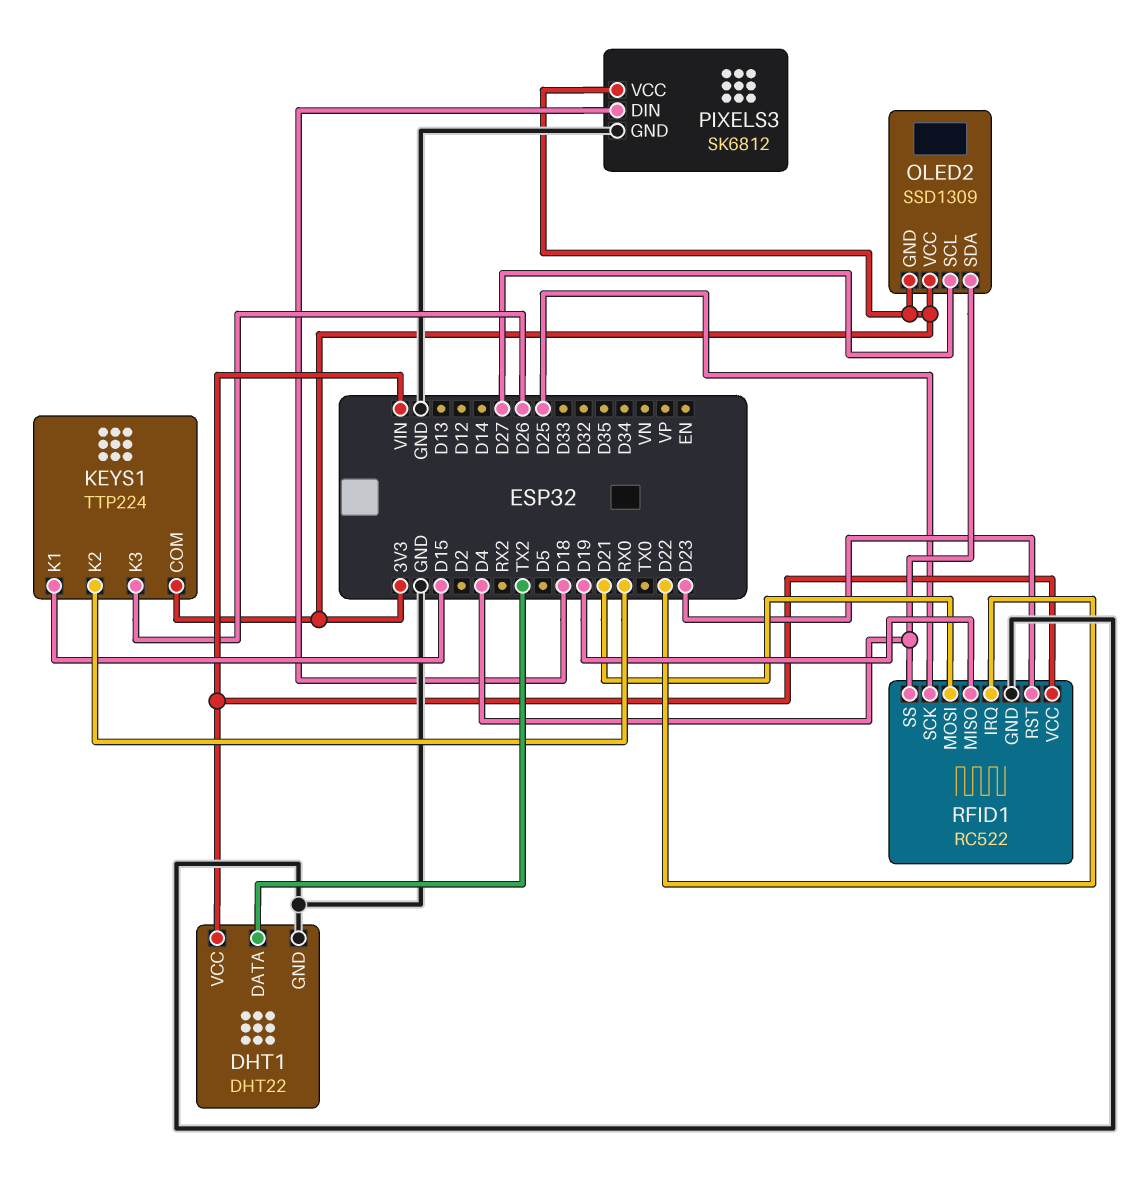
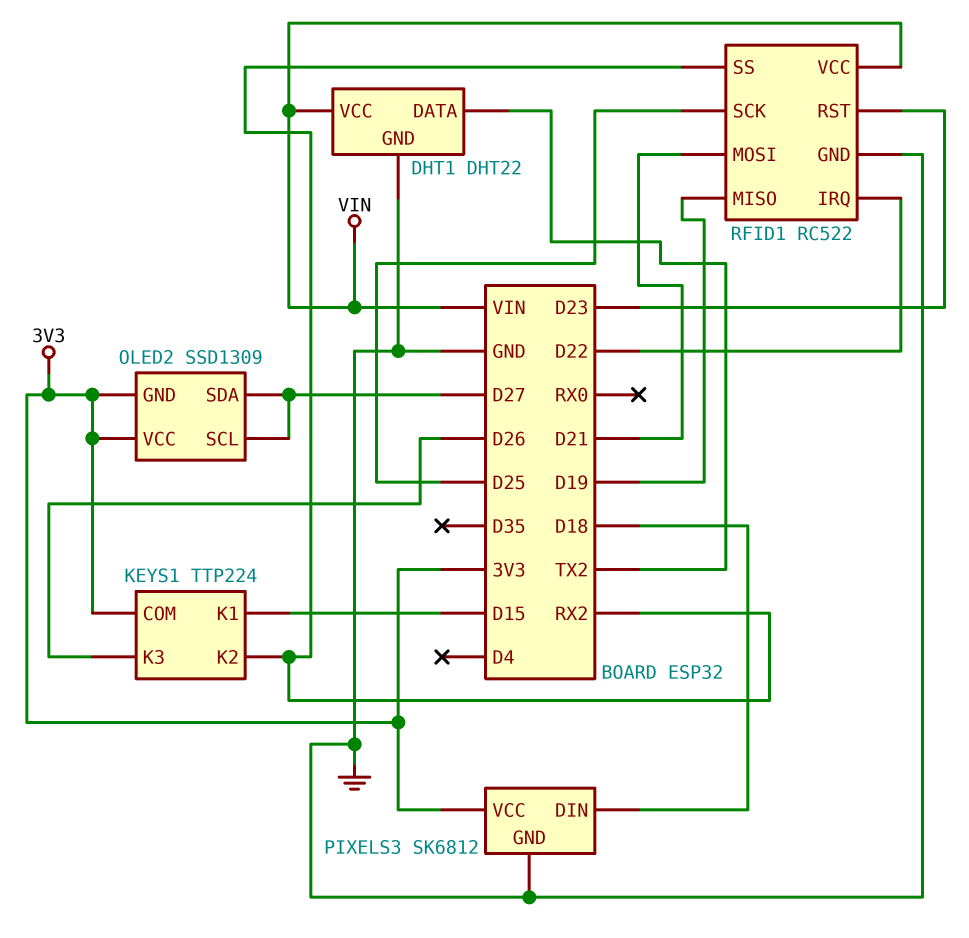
KEYS1 pin K2: RX0 -> RX2
OLED2 pin SDA: D4 -> D27
RFID1 pin SS: D4 -> RX2

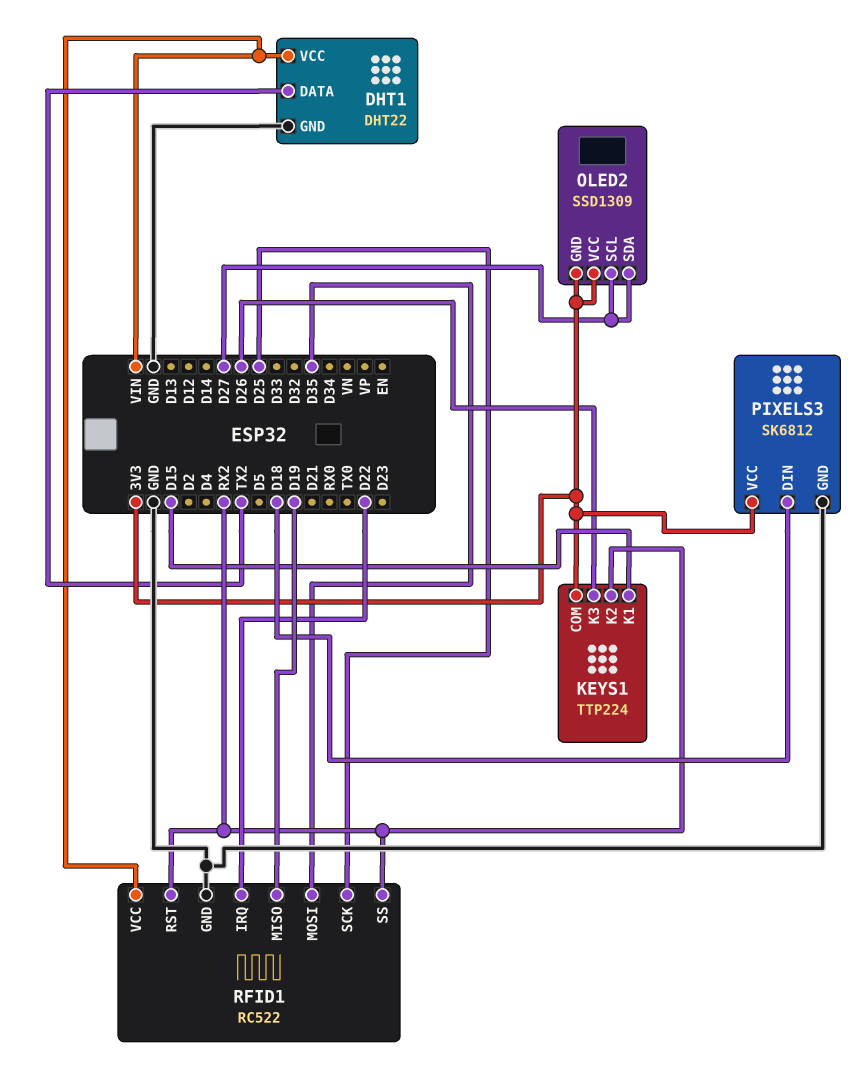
RFID1 pin MOSI: D21 -> D35
RFID1 pin RST: D23 -> RX2

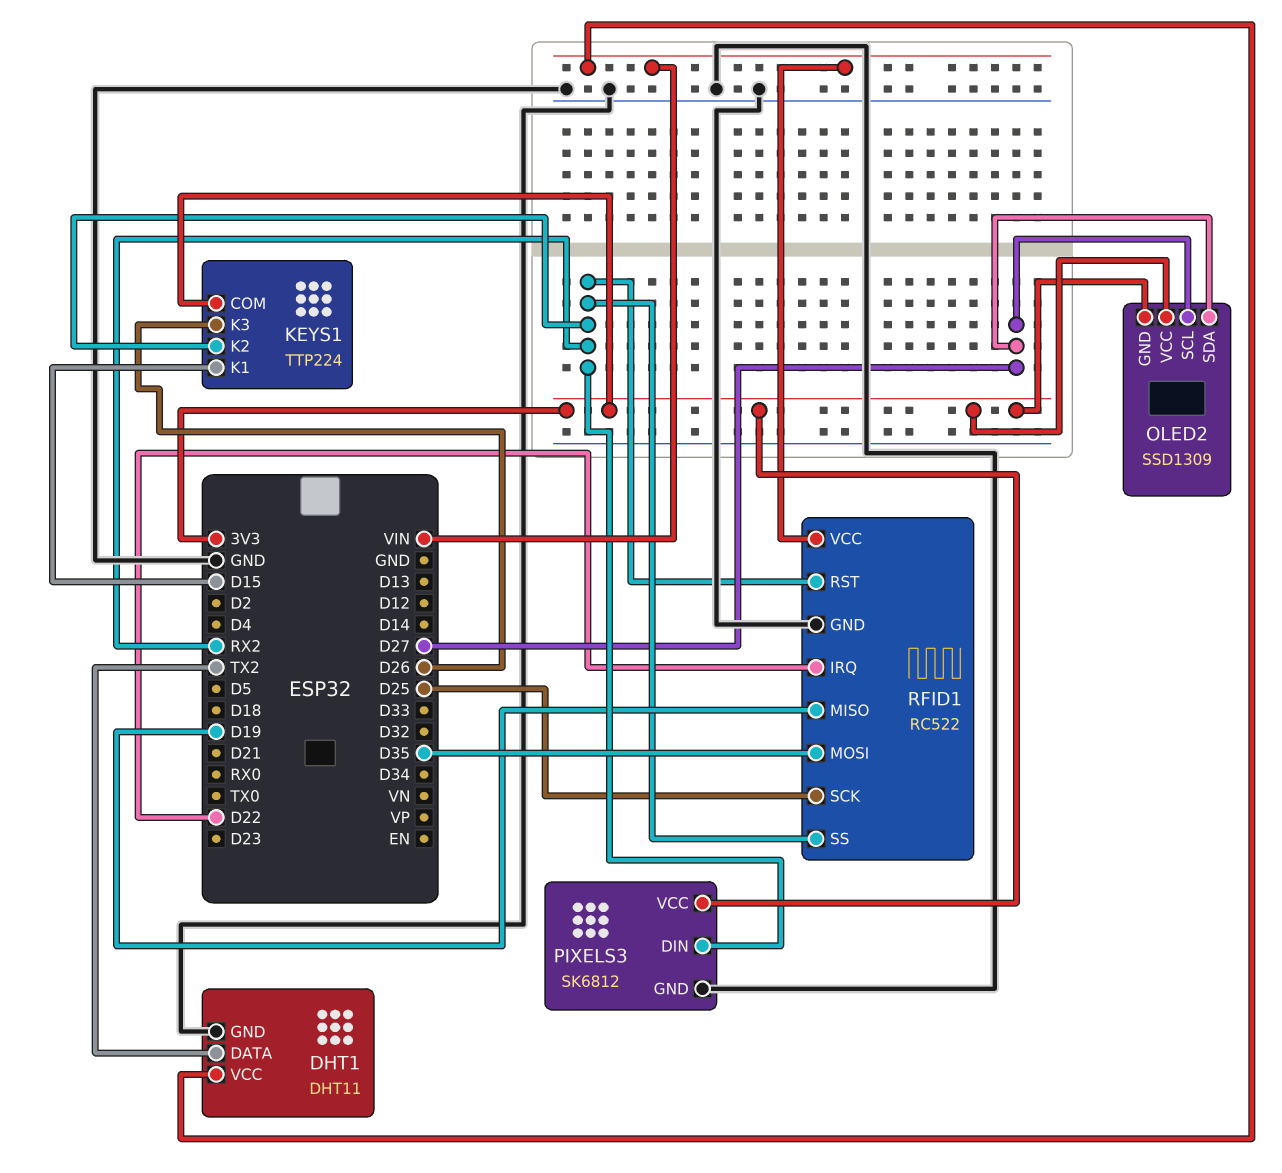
DHT1: DHT22 -> DHT11
PIXELS3 pin DIN: D18 -> RX2

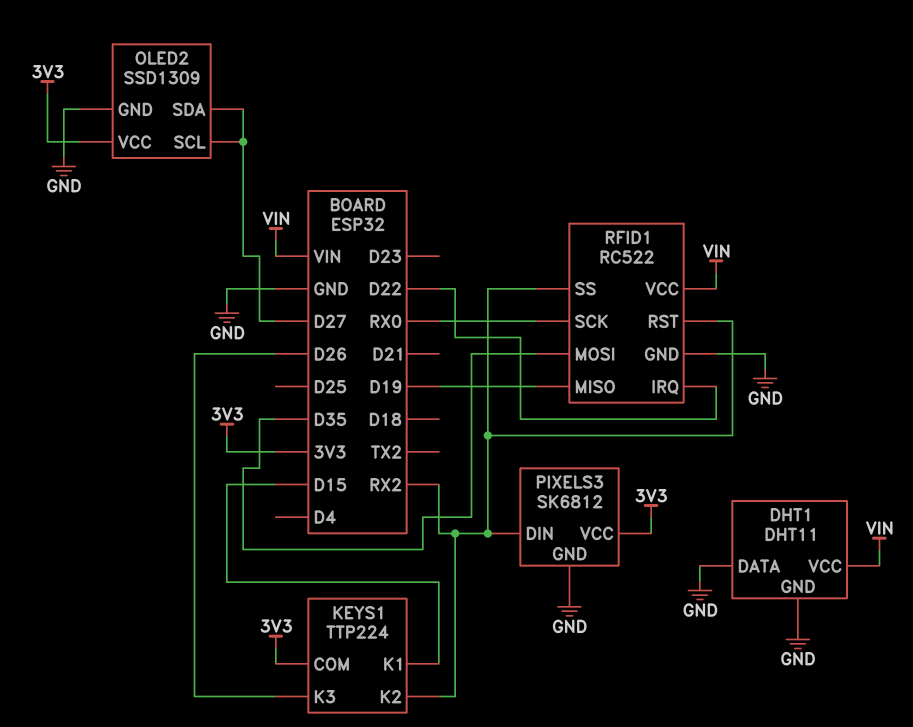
DHT1 pin DATA: TX2 -> GND
OLED2 pin GND: 3V3 -> GND
RFID1 pin SCK: D25 -> RX0

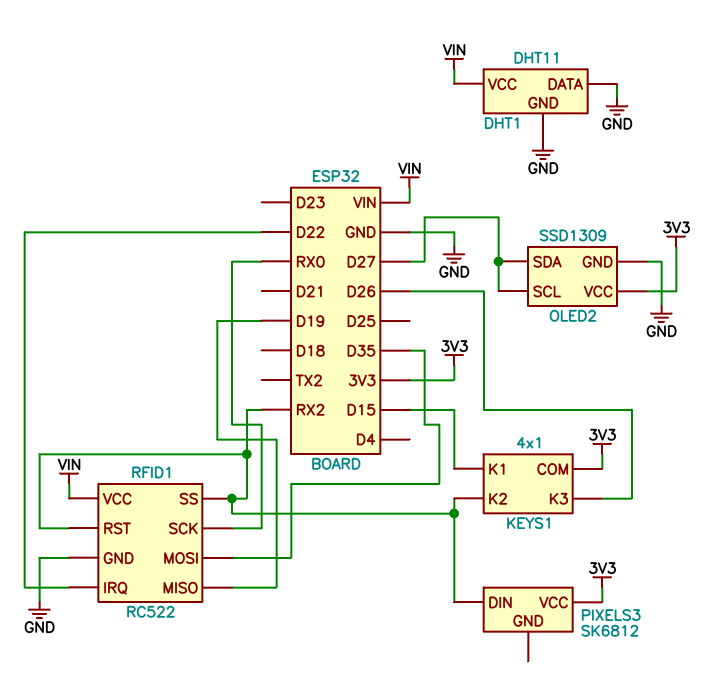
KEYS1: TTP224 -> 4x1
PIXELS3 pin GND: GND -> none

